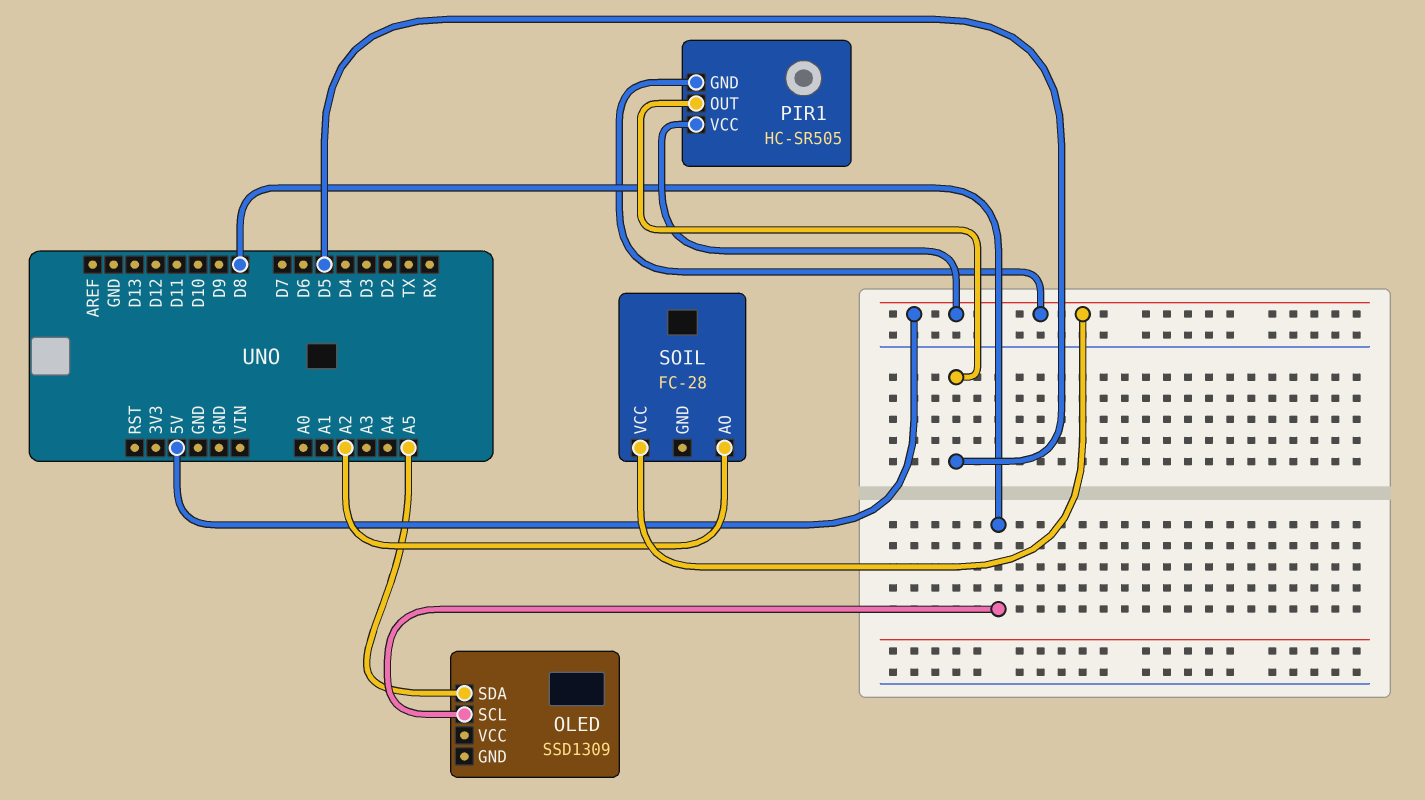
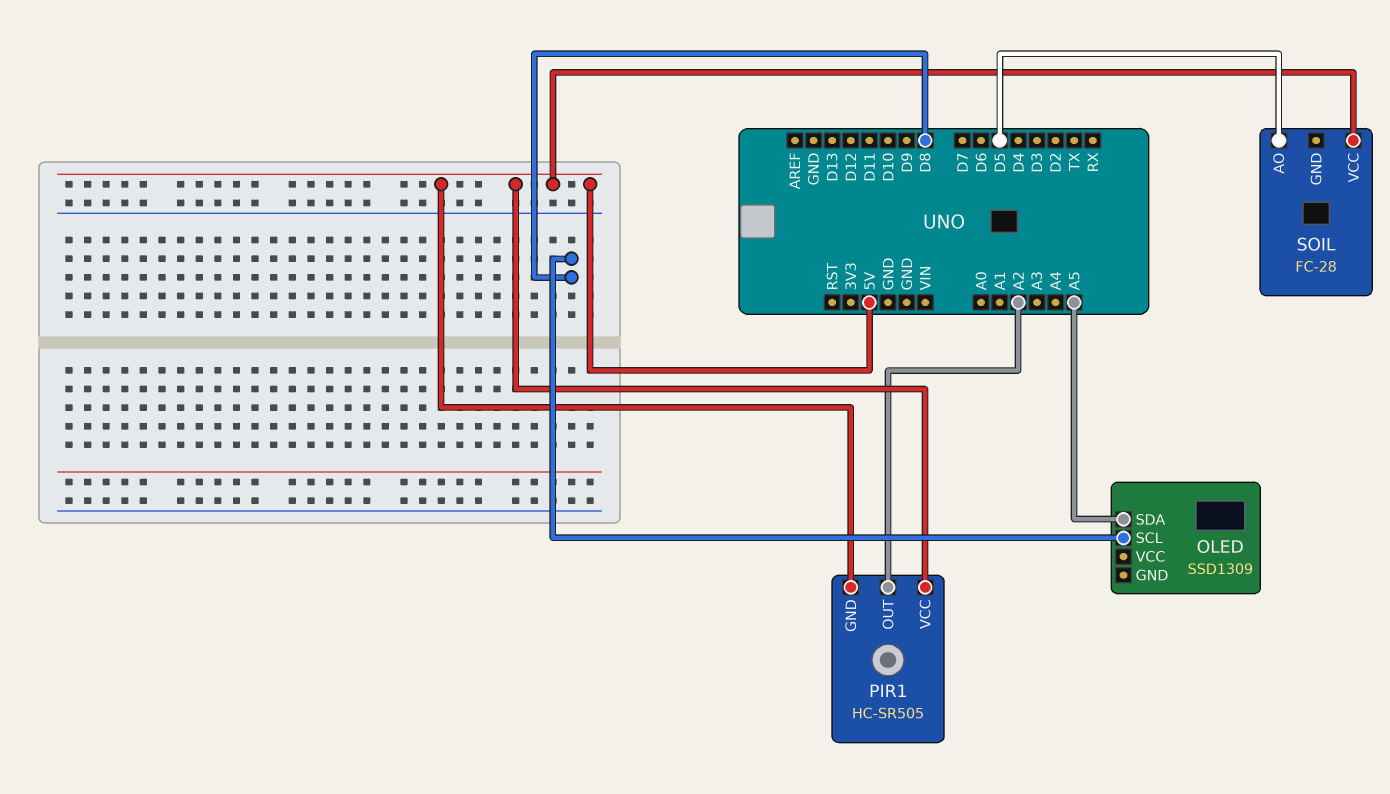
PIR1 pin OUT: D5 -> A2
SOIL pin AO: A2 -> D5

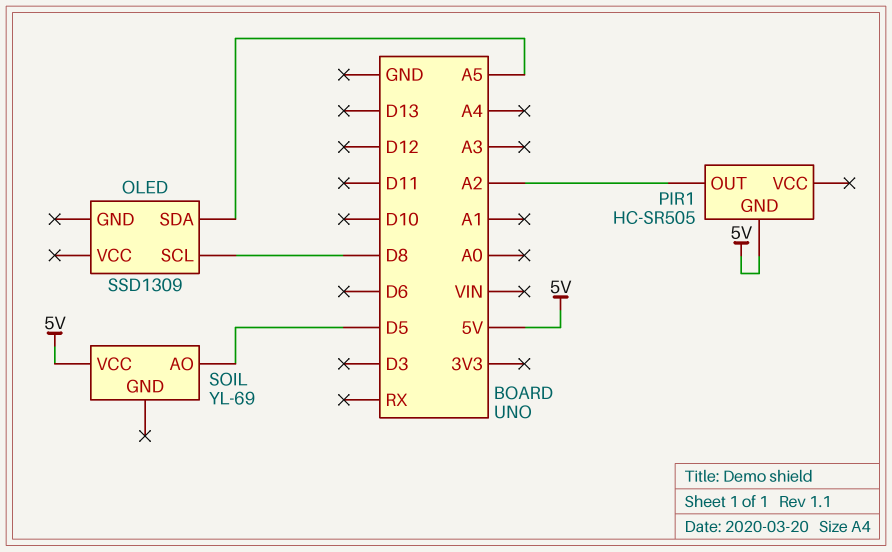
PIR1 pin VCC: 5V -> none
SOIL: FC-28 -> YL-69

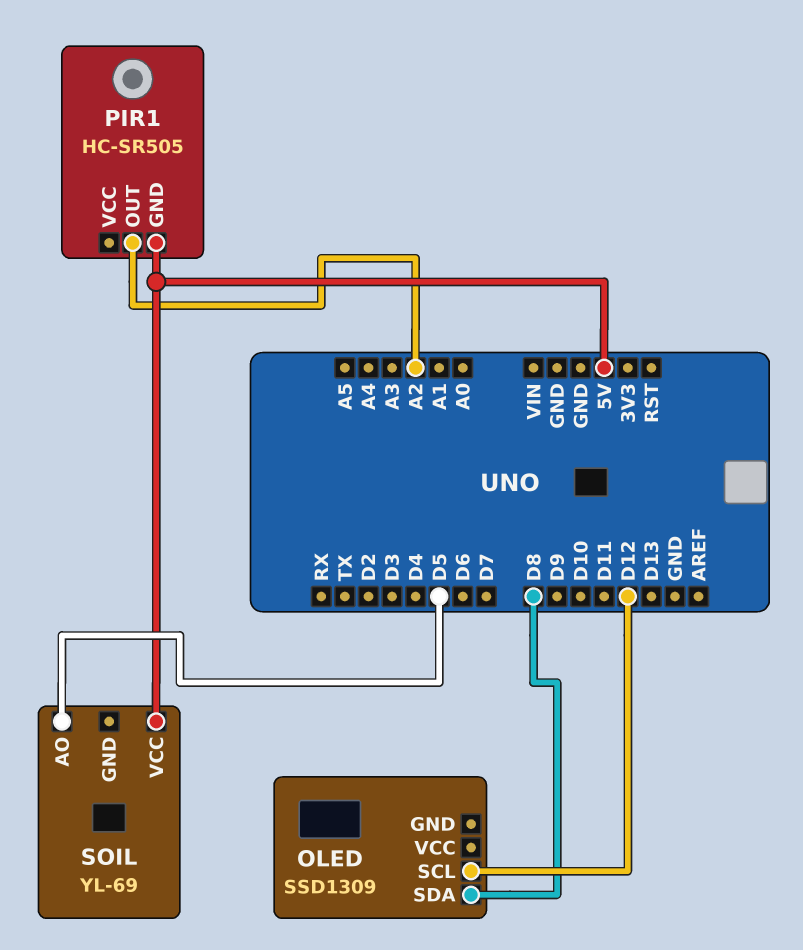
OLED pin SCL: D8 -> D12
OLED pin SDA: A5 -> D8

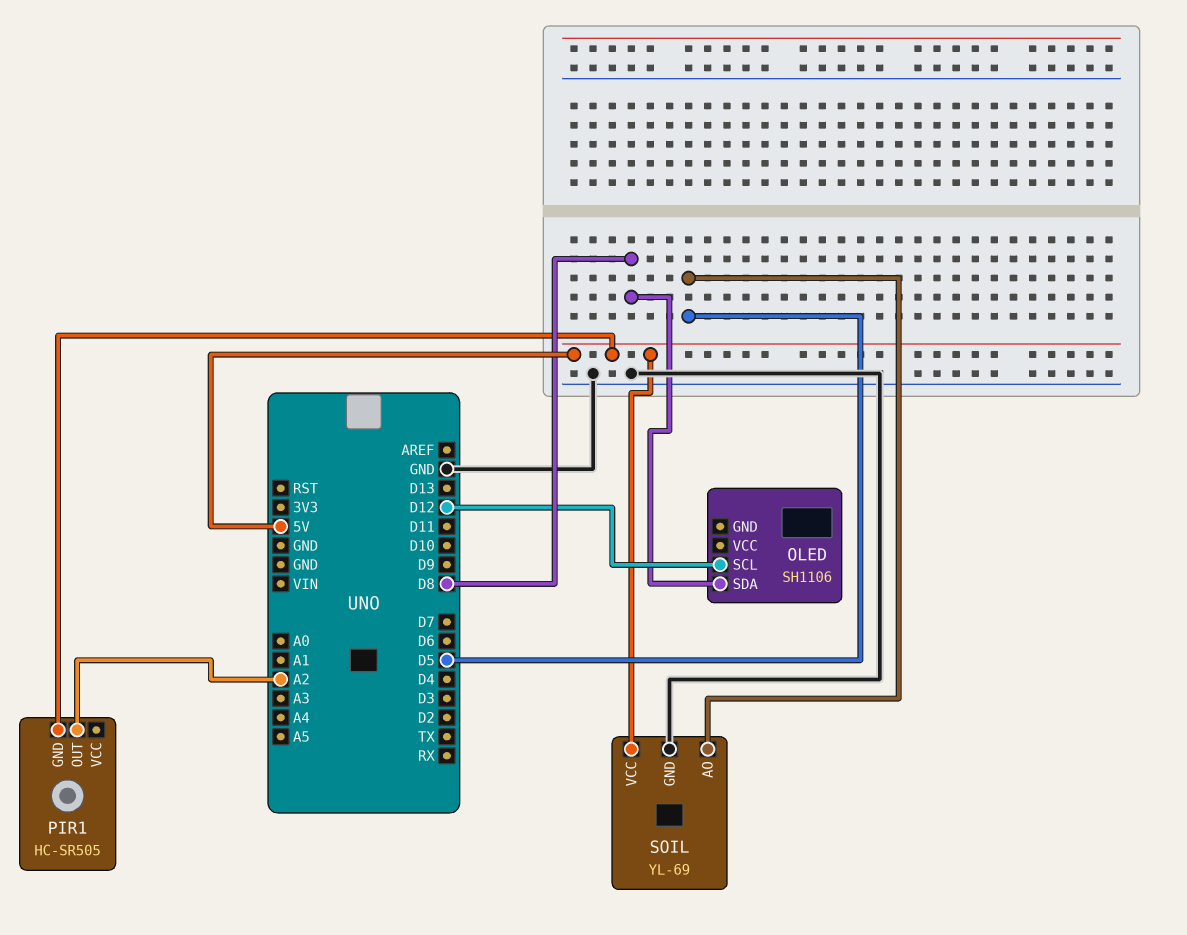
OLED: SSD1309 -> SH1106
SOIL pin GND: none -> GND

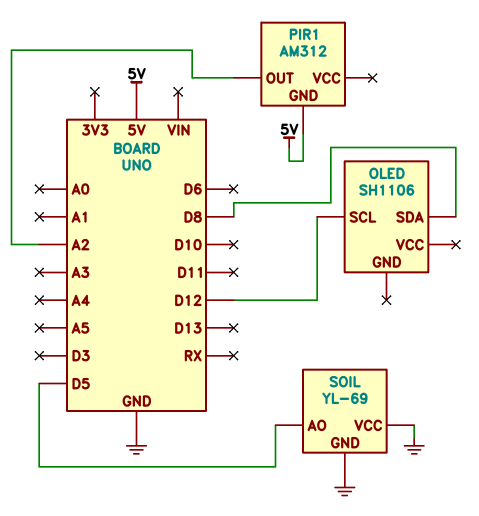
PIR1: HC-SR505 -> AM312
SOIL pin VCC: 5V -> GND

